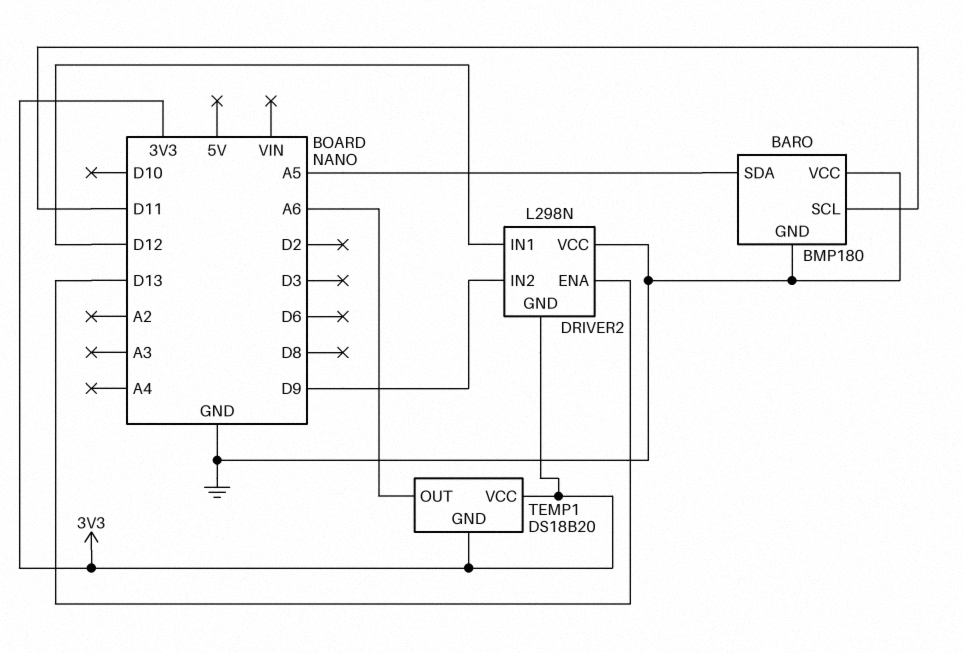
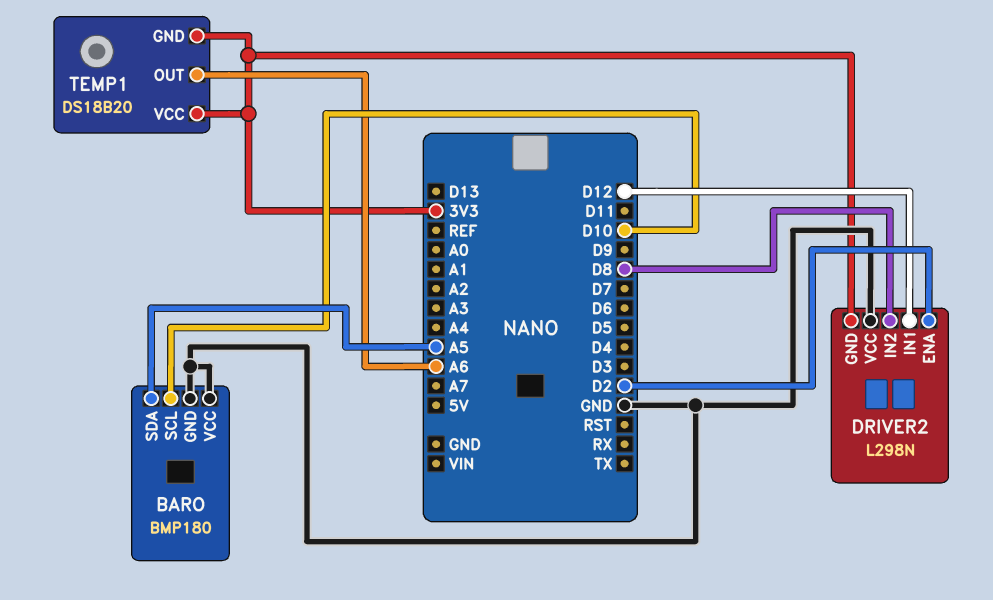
BARO pin SCL: D11 -> D10
DRIVER2 pin ENA: D13 -> D2
DRIVER2 pin IN2: D9 -> D8

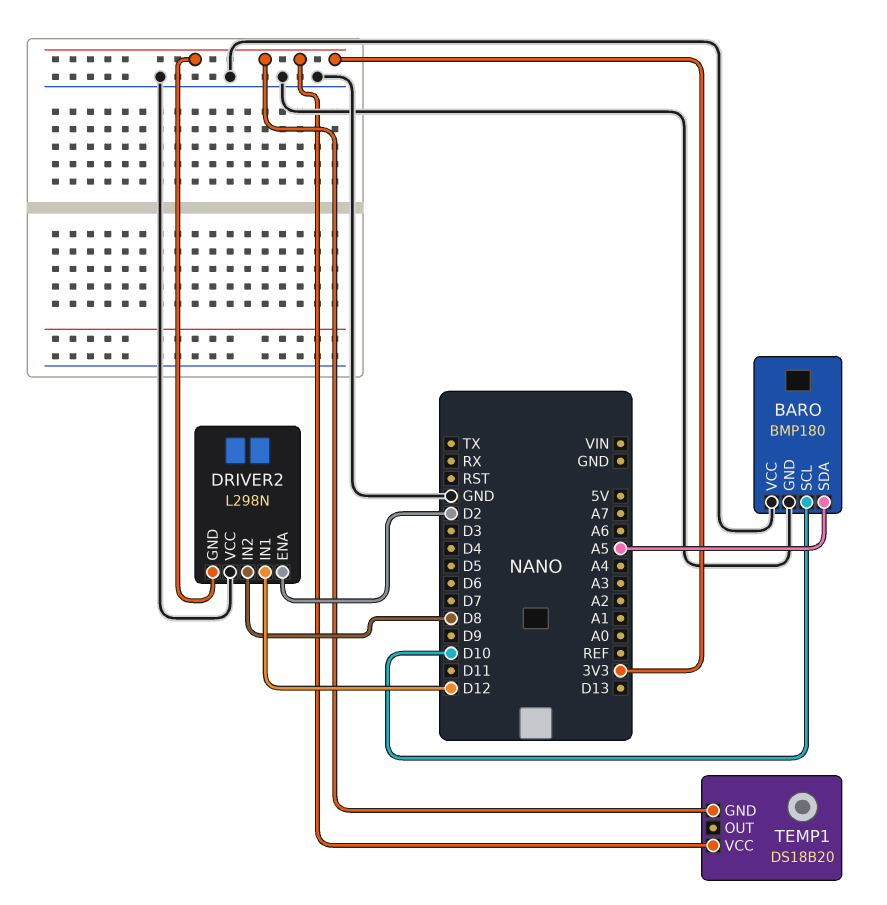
TEMP1 pin OUT: A6 -> none

